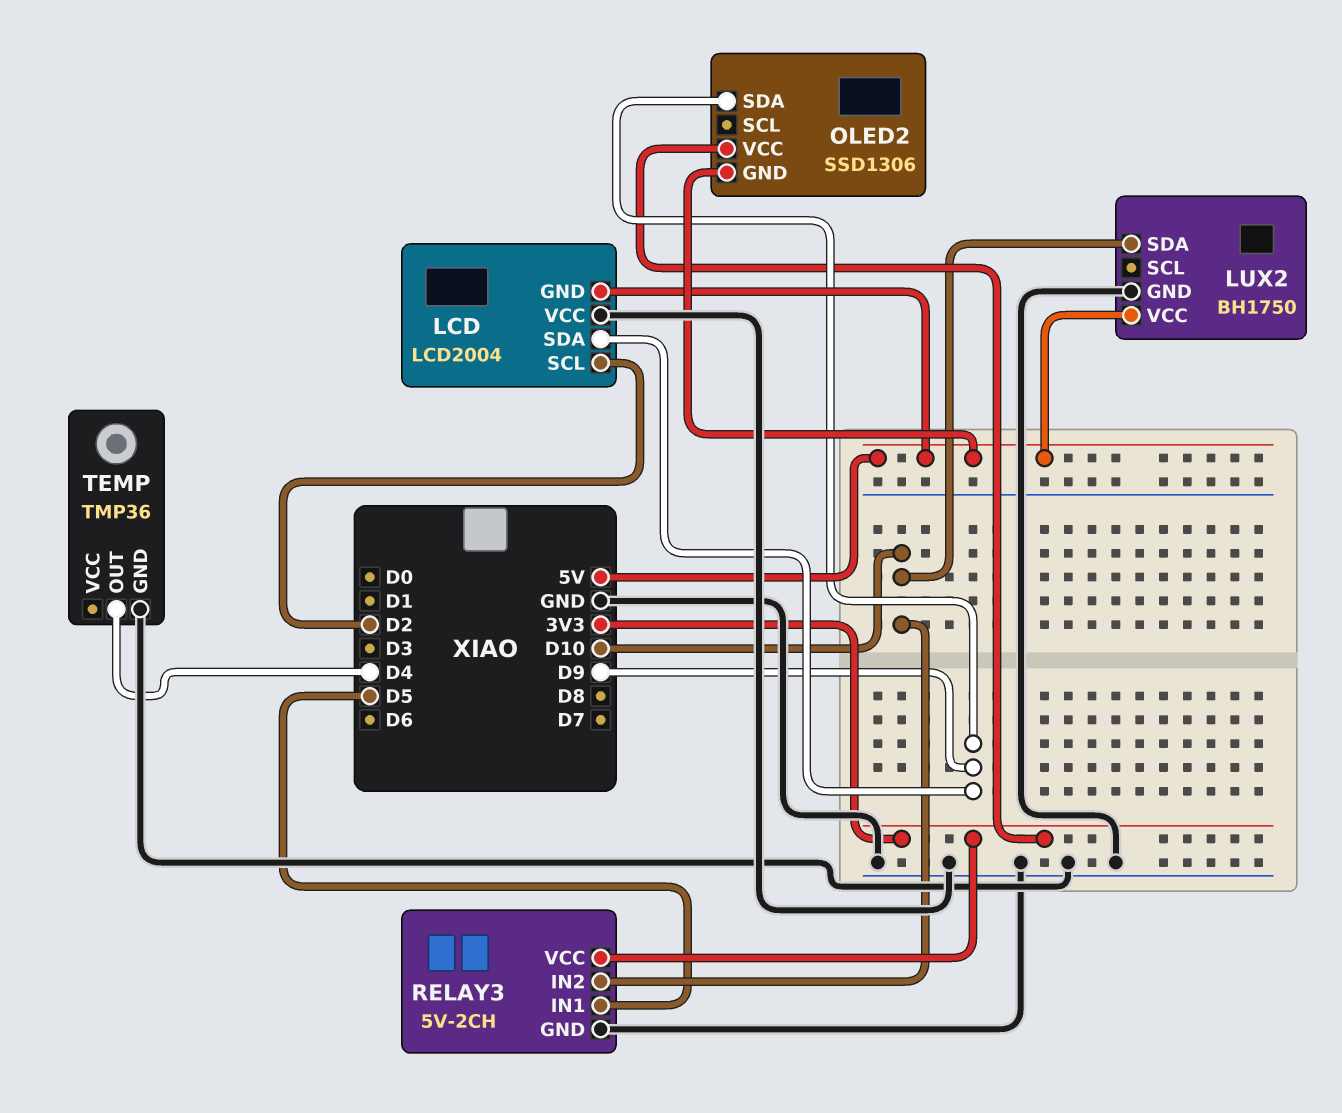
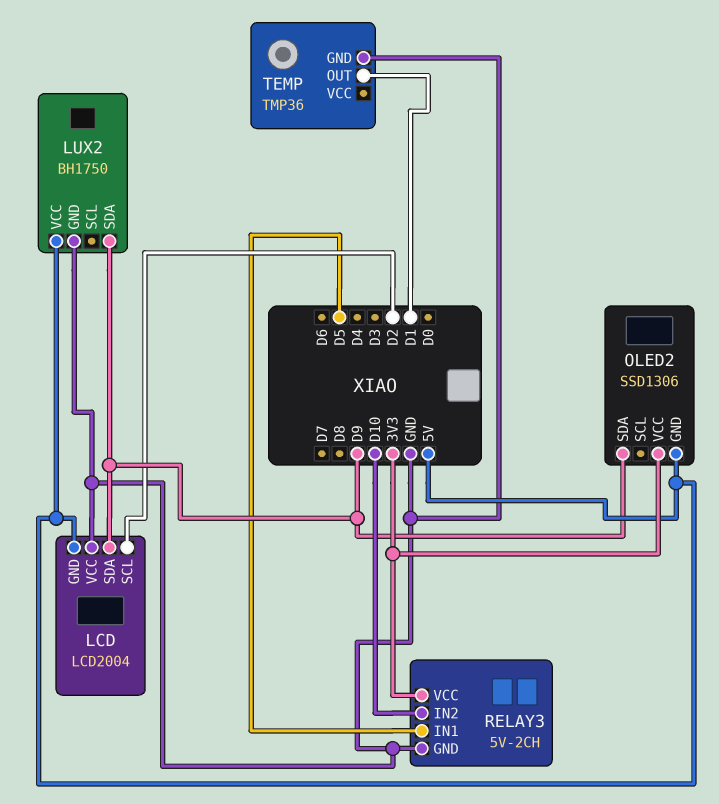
LUX2 pin SDA: D10 -> D9
TEMP pin OUT: D4 -> D1

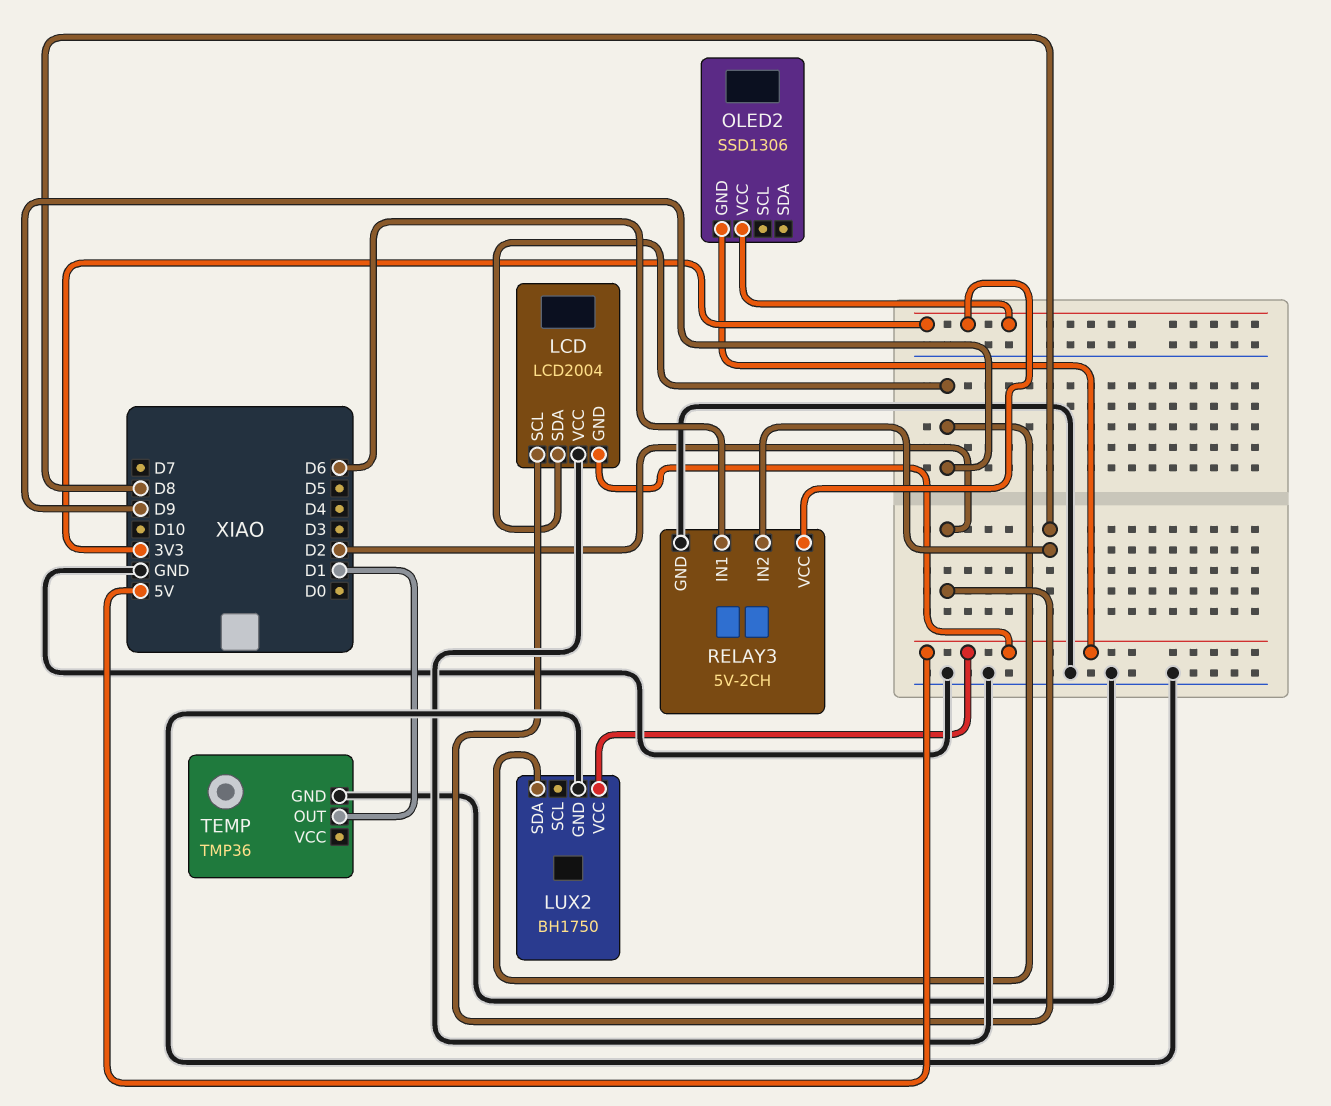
OLED2 pin SDA: D9 -> none
RELAY3 pin IN1: D5 -> D6
RELAY3 pin IN2: D10 -> D8

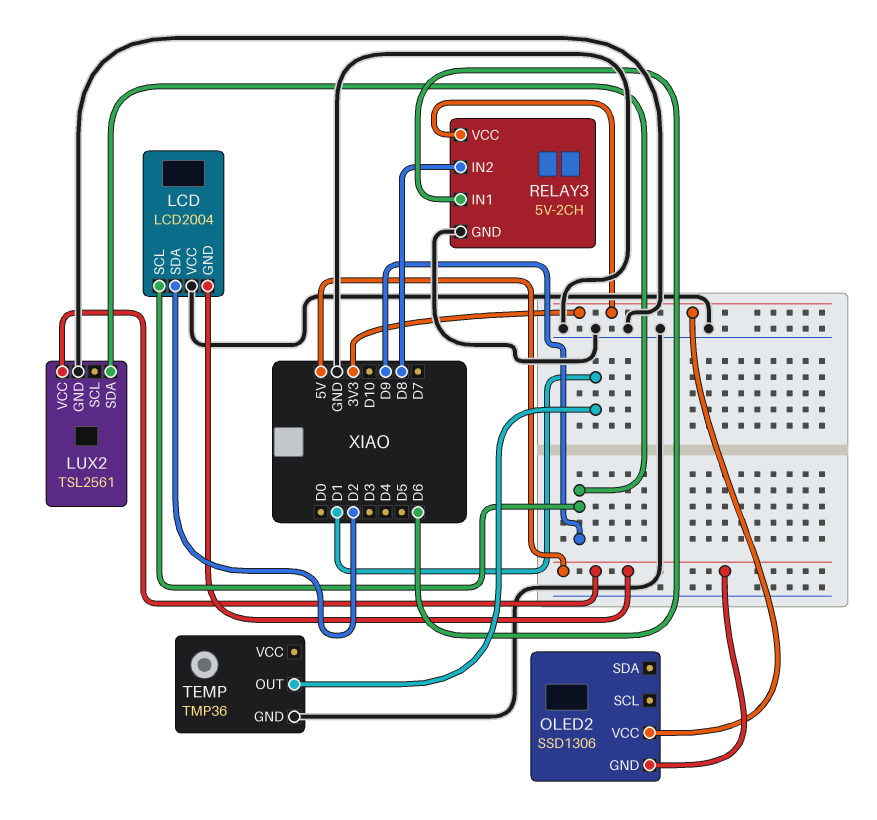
LCD pin SCL: D2 -> D9
LCD pin SDA: D9 -> D2
LUX2: BH1750 -> TSL2561

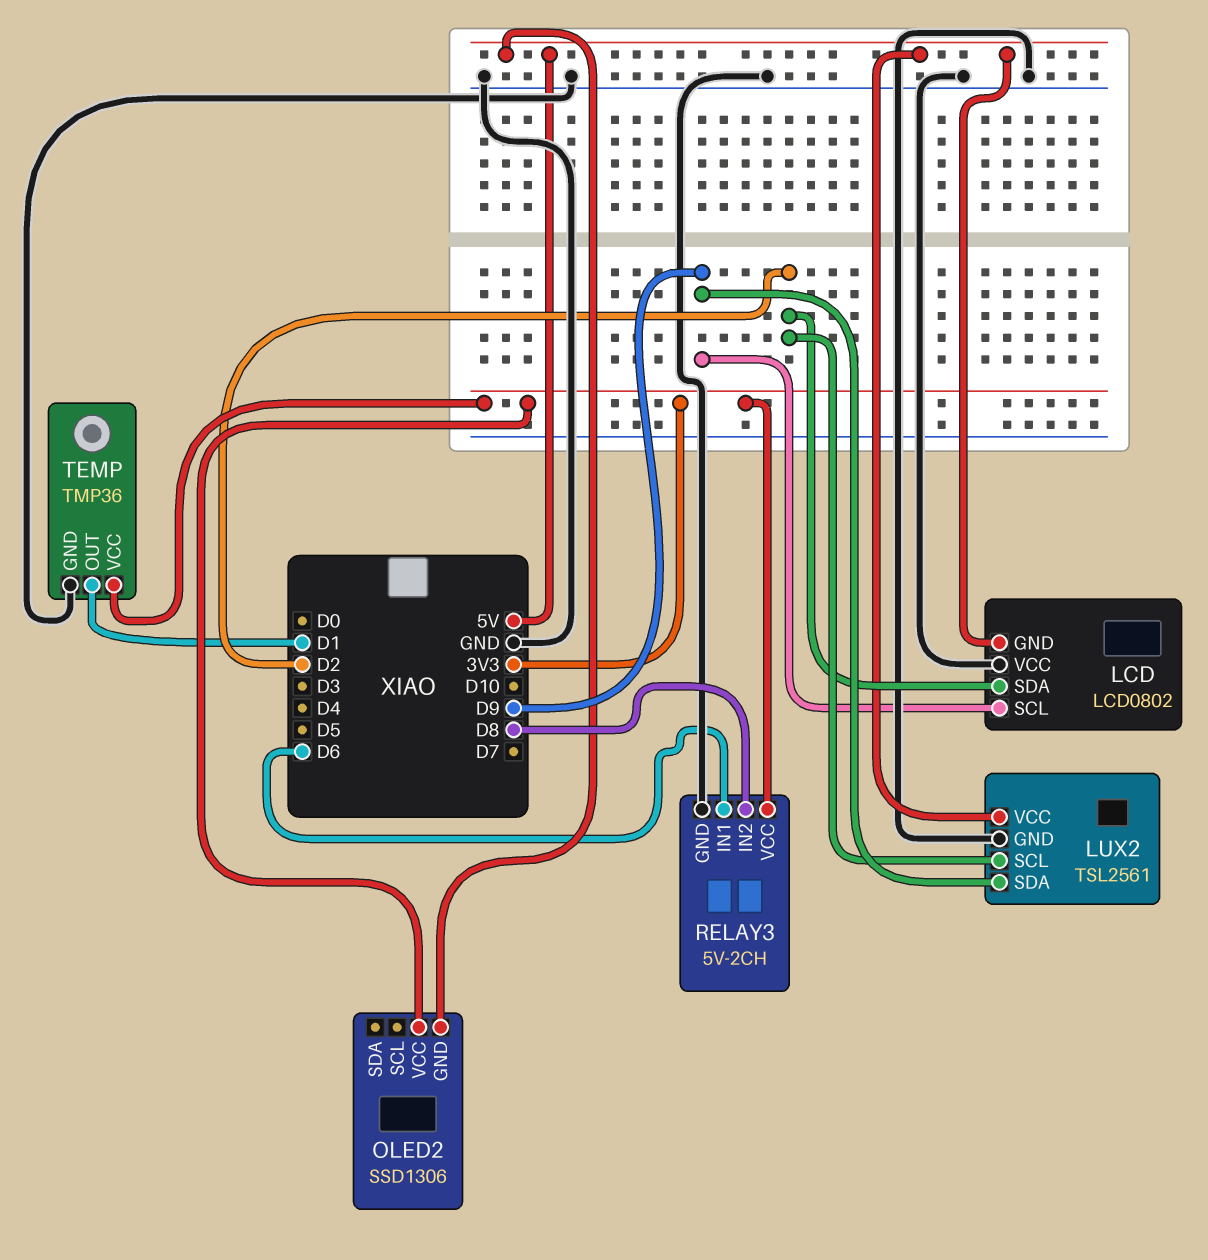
LCD: LCD2004 -> LCD0802
LUX2 pin SCL: none -> D2
TEMP pin VCC: none -> 3V3

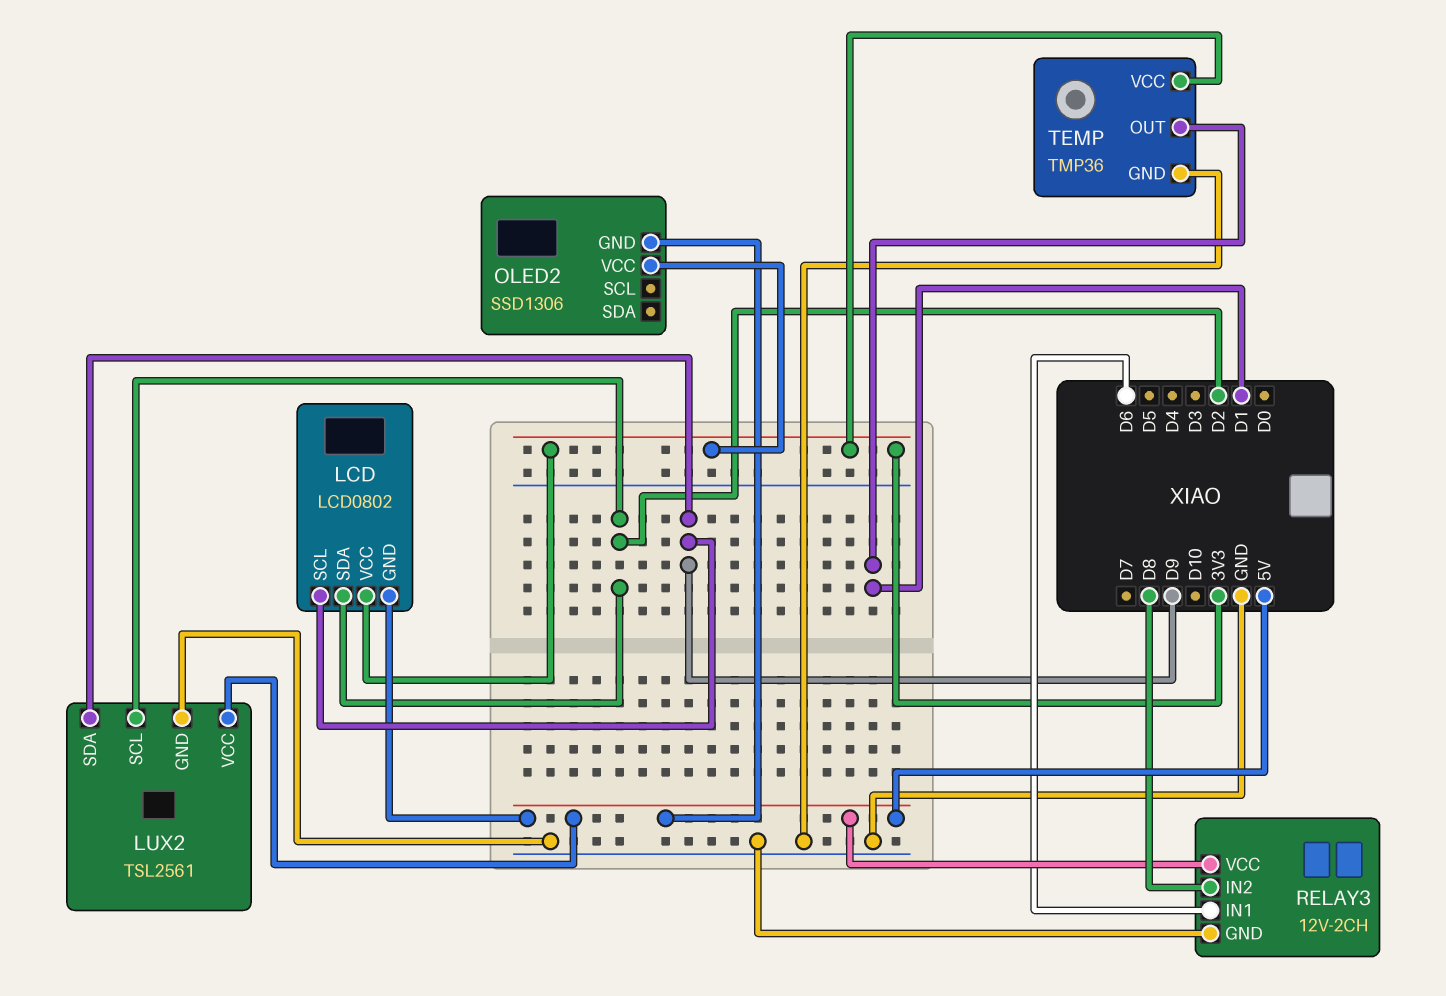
LCD pin VCC: GND -> 3V3
RELAY3: 5V-2CH -> 12V-2CH
RELAY3 pin VCC: 3V3 -> 5V

